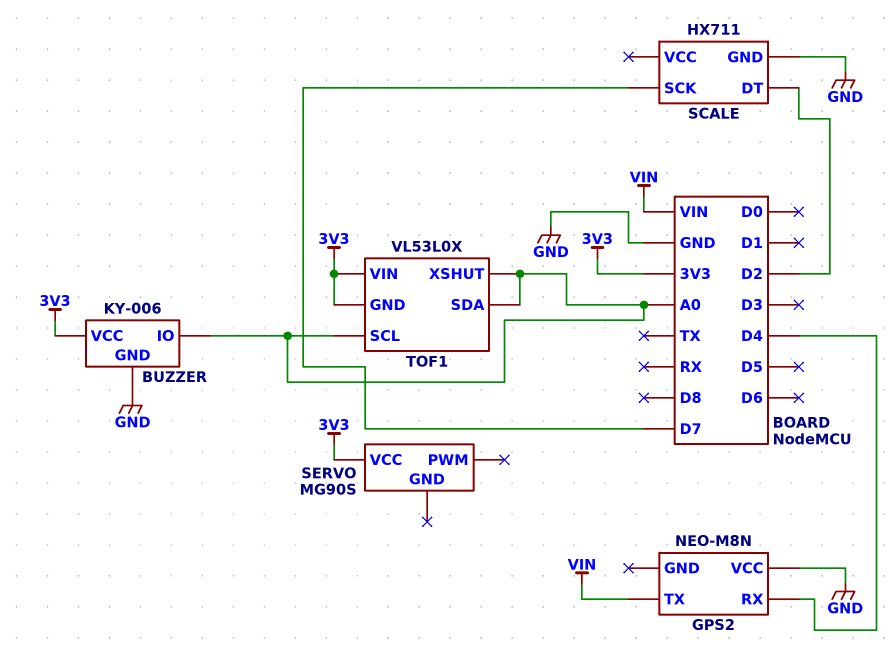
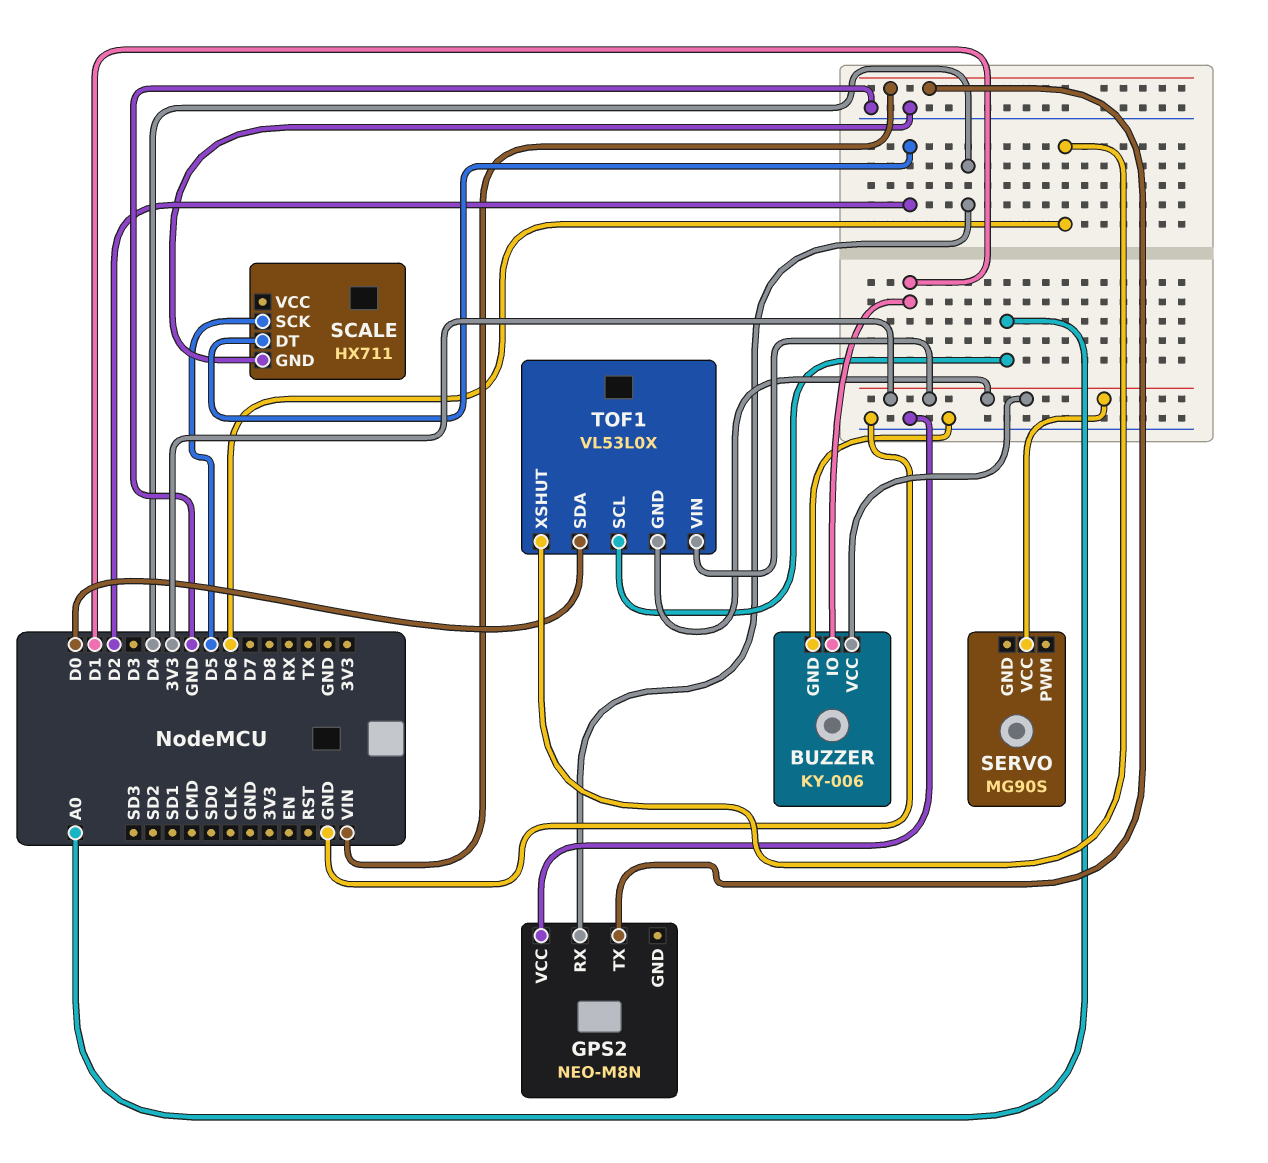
BUZZER pin IO: A0 -> D1
SCALE pin SCK: D7 -> D5
TOF1 pin SDA: A0 -> D0
TOF1 pin XSHUT: A0 -> D6

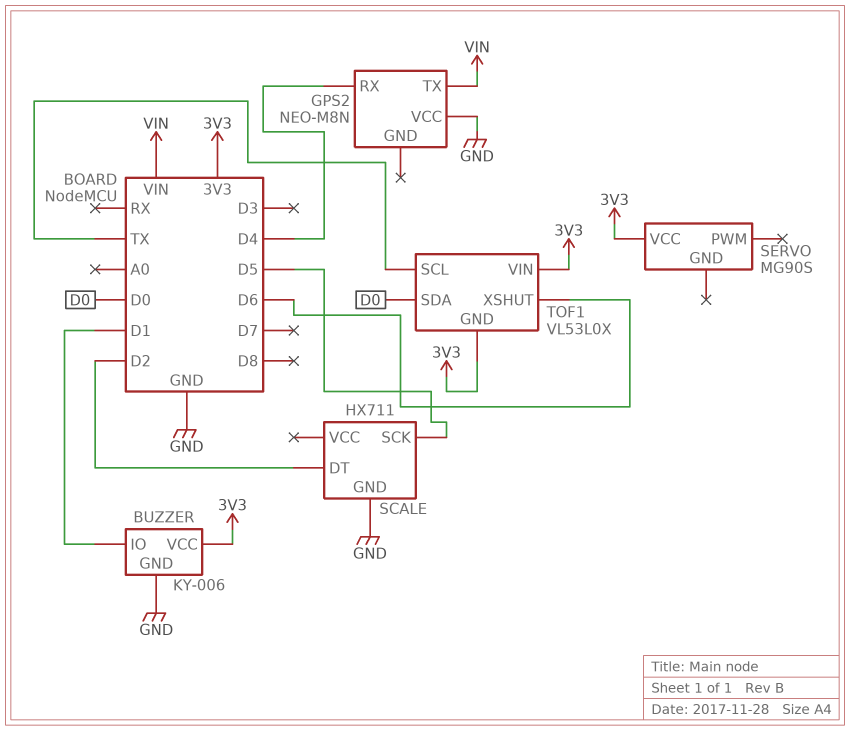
TOF1 pin SCL: A0 -> TX

